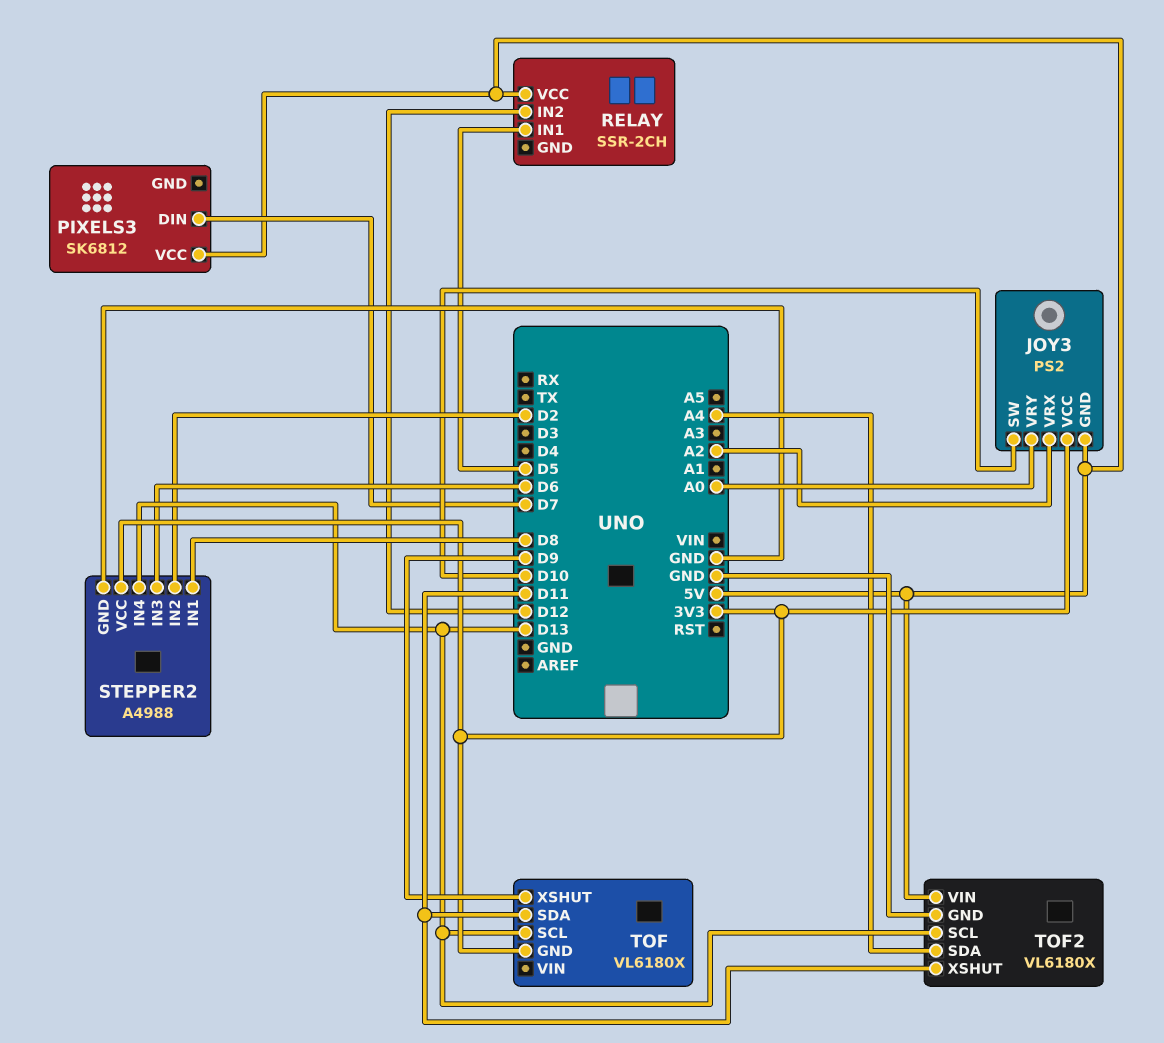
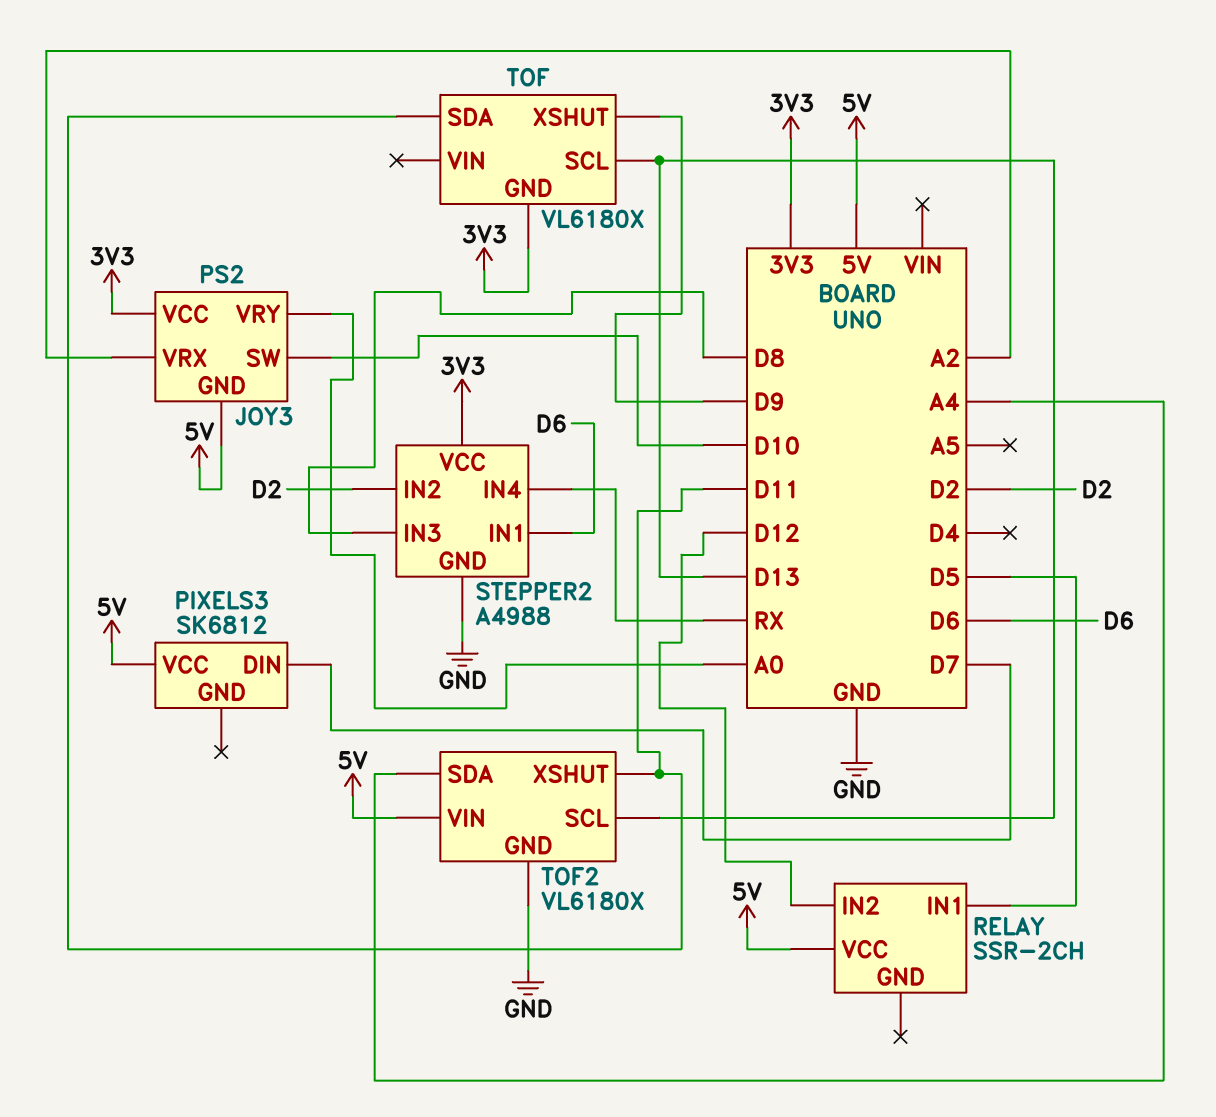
STEPPER2 pin IN1: D8 -> D6
STEPPER2 pin IN3: D6 -> D8
STEPPER2 pin IN4: D13 -> RX

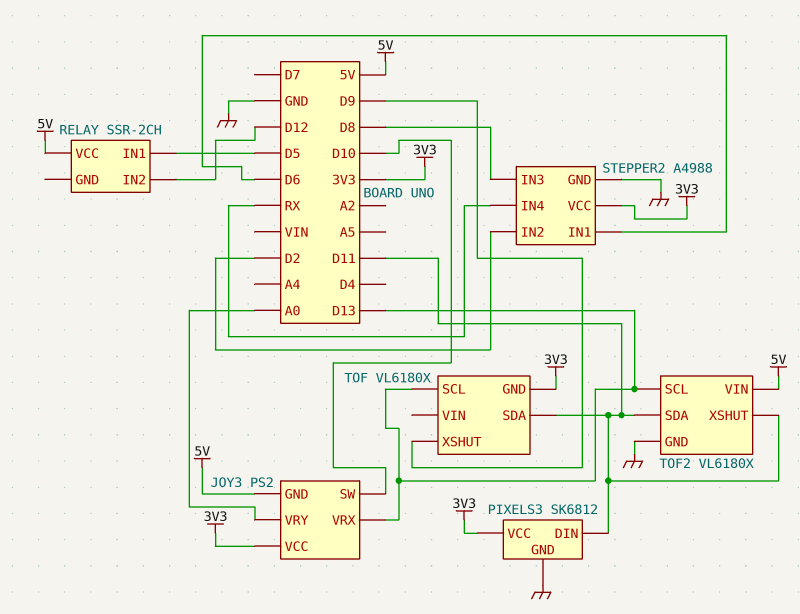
JOY3 pin VRX: A2 -> D13
PIXELS3 pin DIN: D7 -> D11
PIXELS3 pin GND: none -> GND
PIXELS3 pin VCC: 5V -> 3V3
TOF2 pin SDA: A4 -> D11

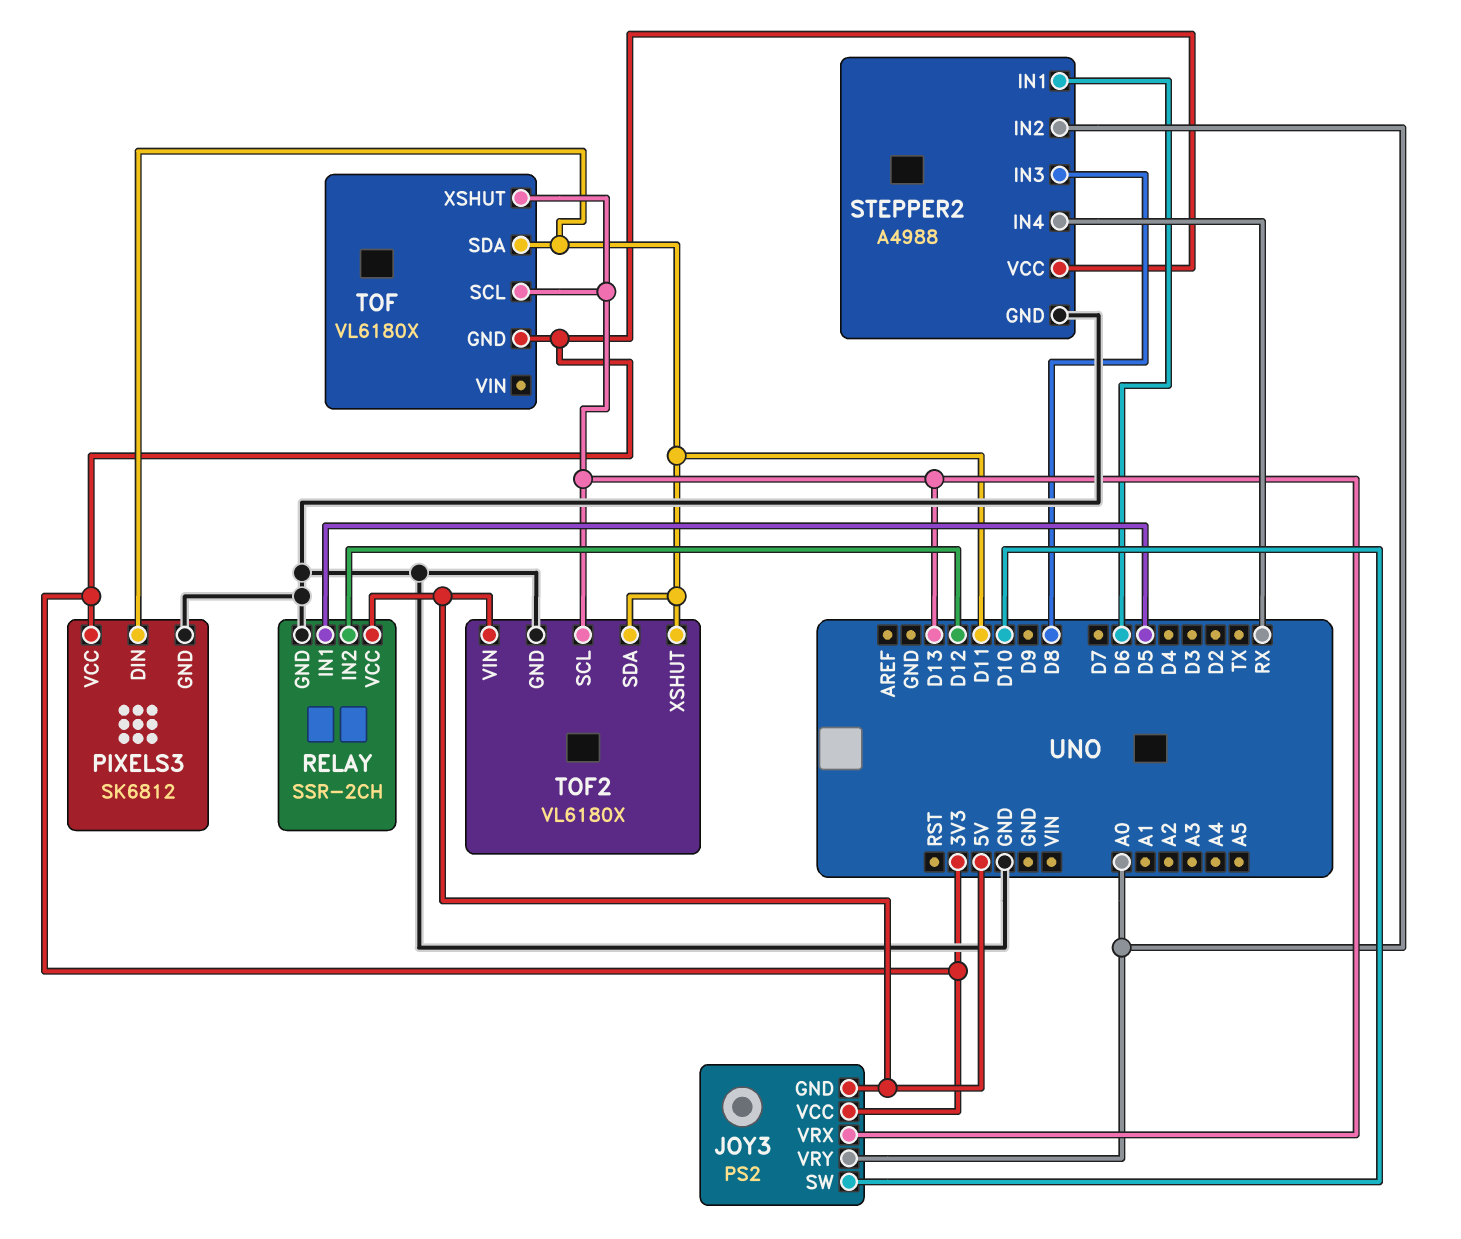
RELAY pin GND: none -> GND
STEPPER2 pin IN2: D2 -> A0
TOF pin XSHUT: D9 -> D13

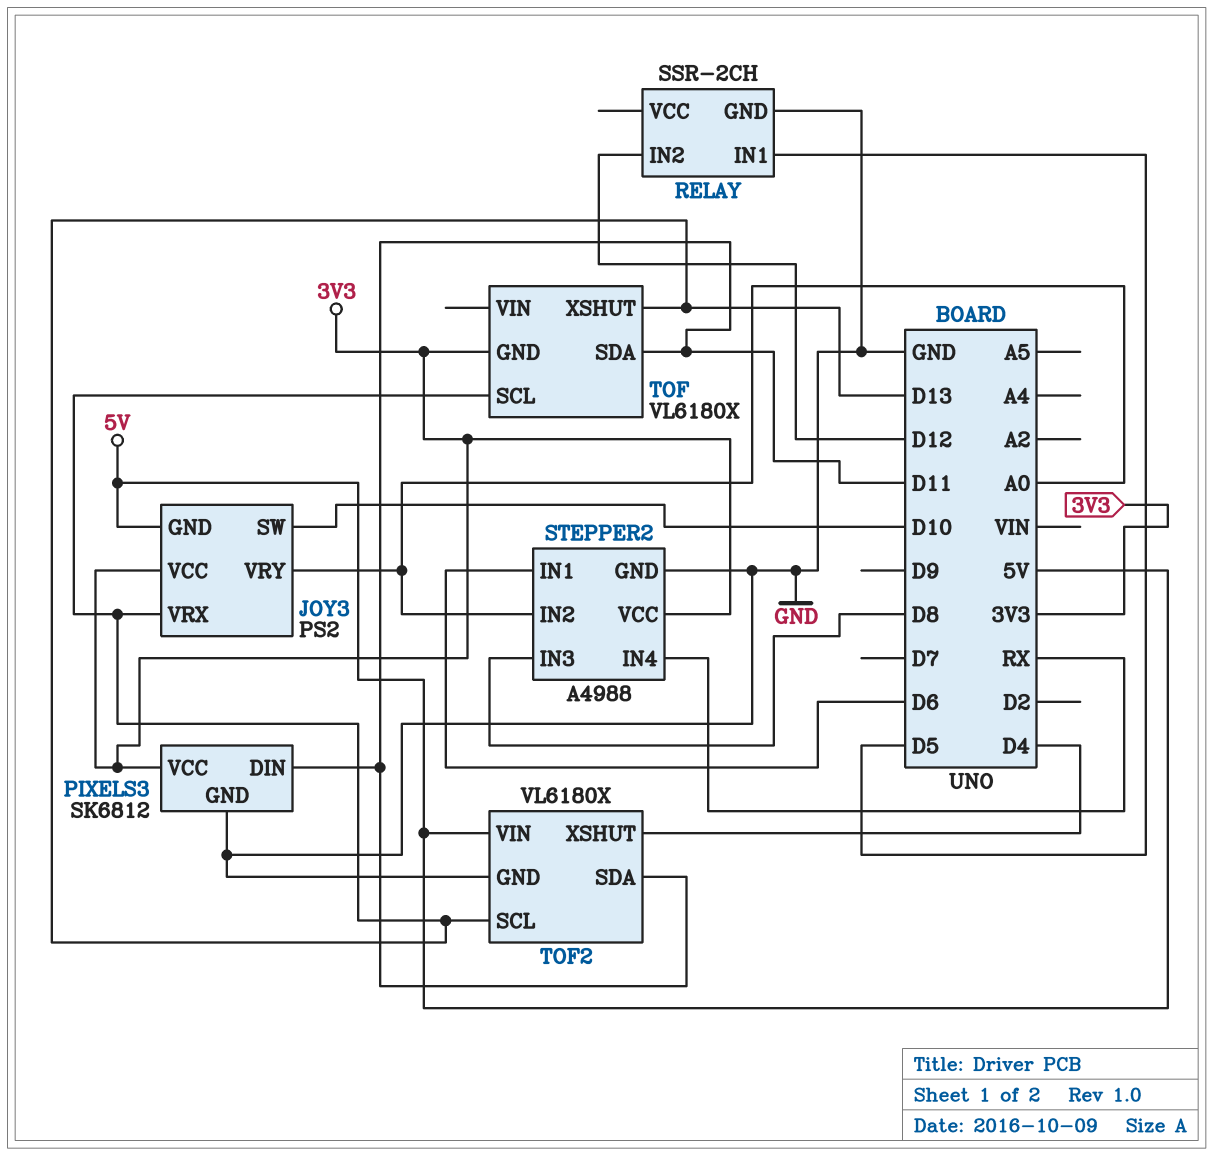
RELAY pin VCC: 5V -> none
TOF2 pin XSHUT: D11 -> D4

